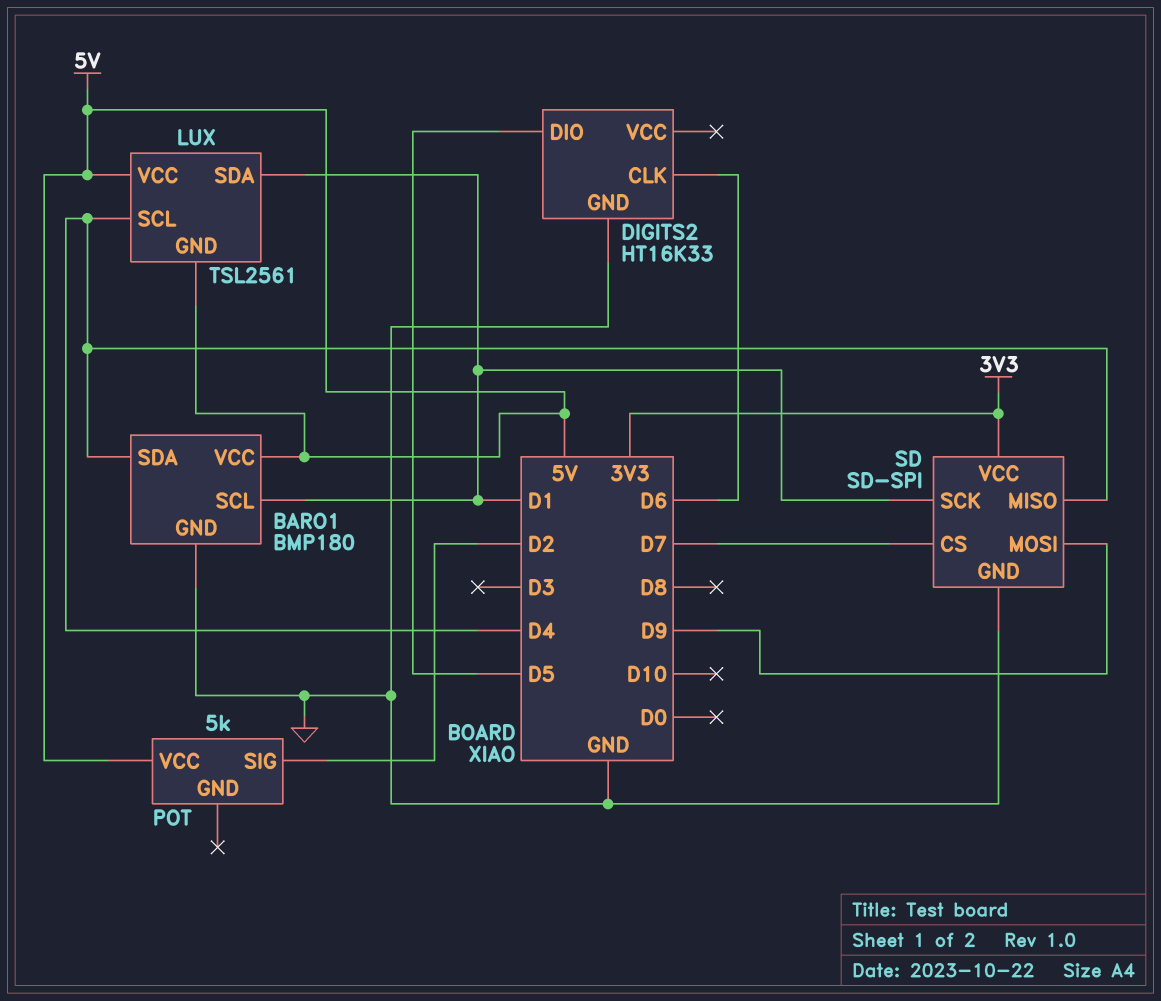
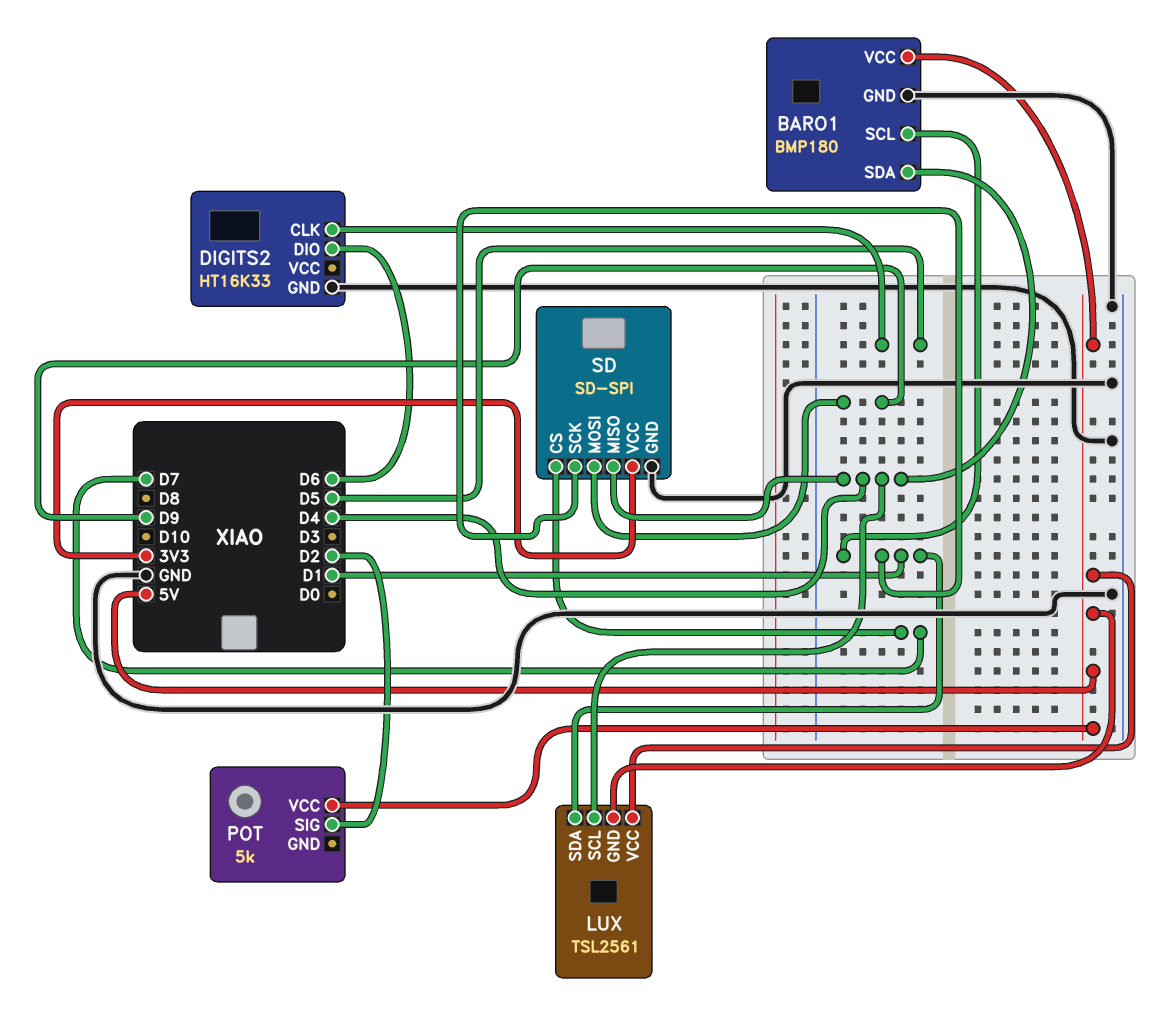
DIGITS2 pin CLK: D6 -> D5
DIGITS2 pin DIO: D5 -> D6

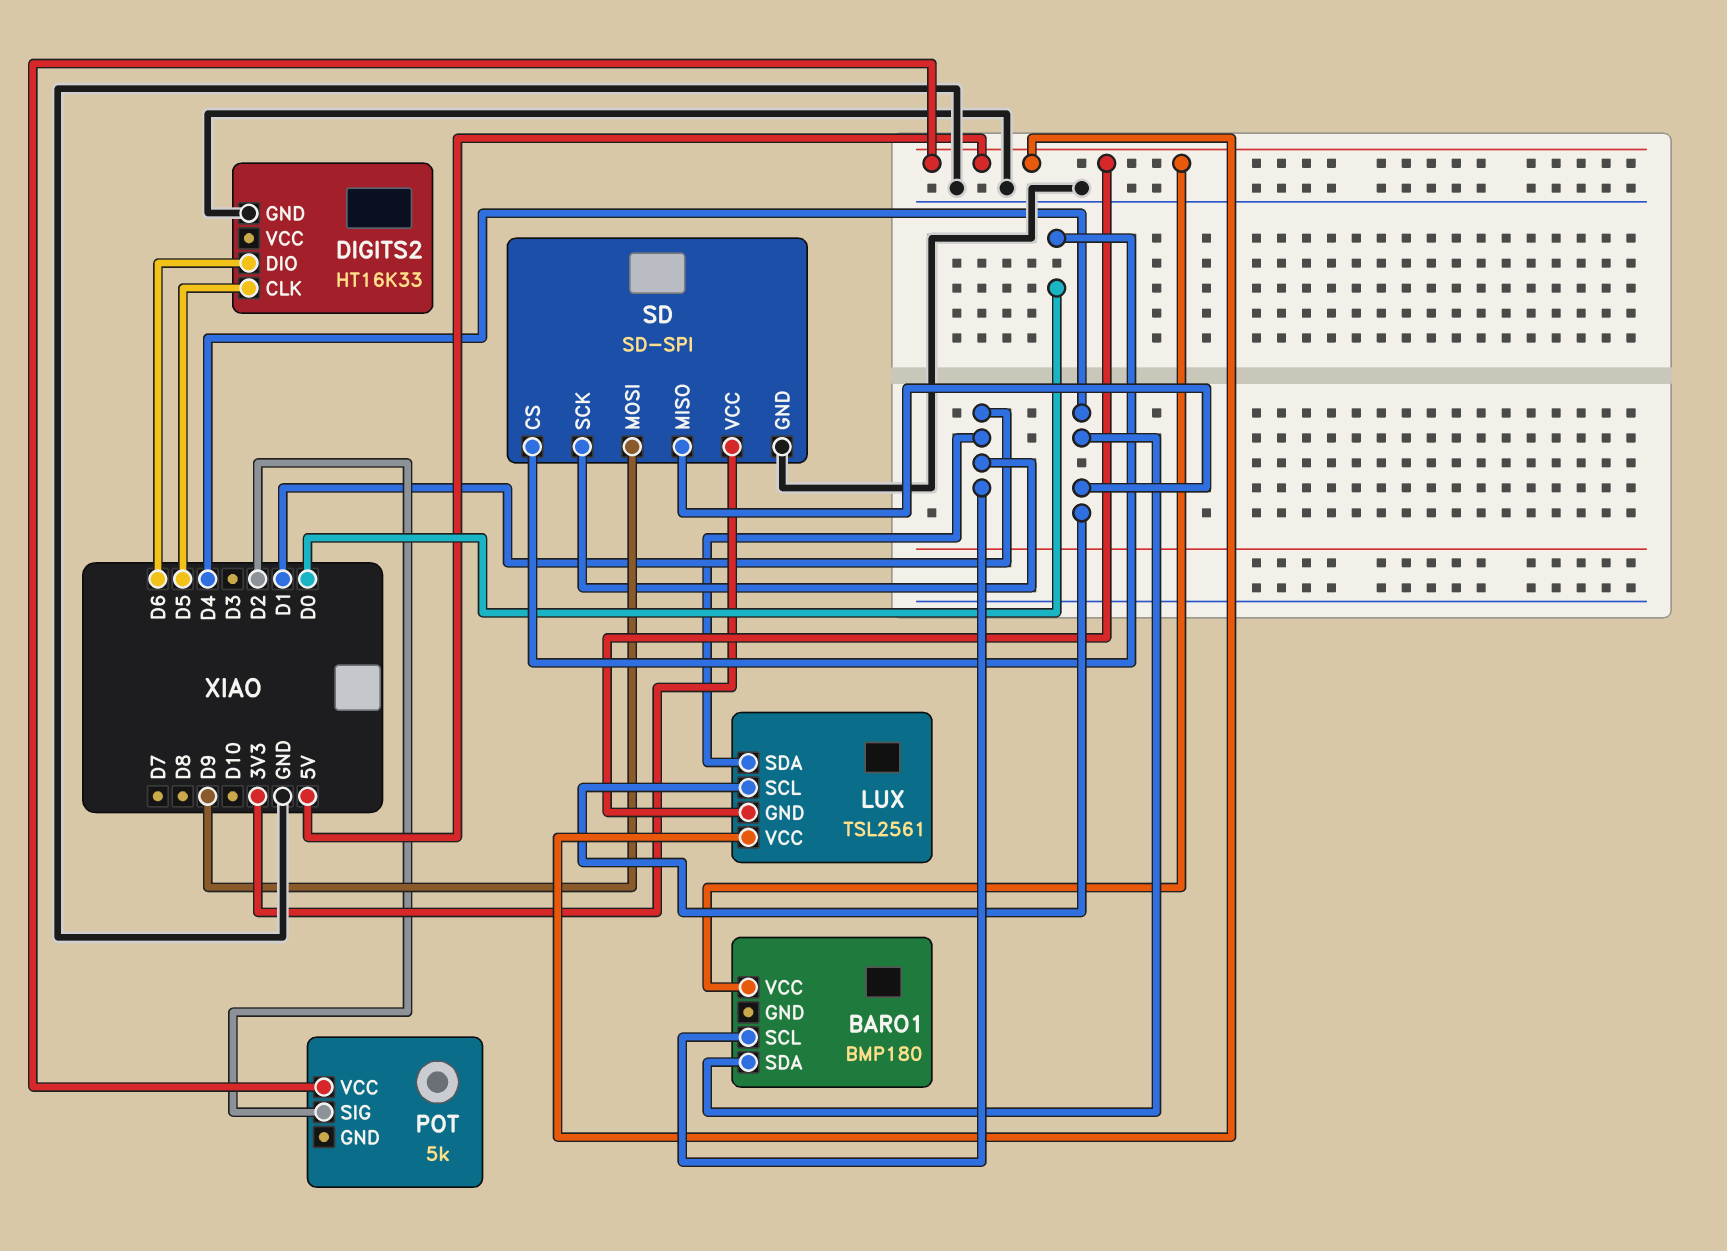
BARO1 pin GND: GND -> none
SD pin CS: D7 -> D0

